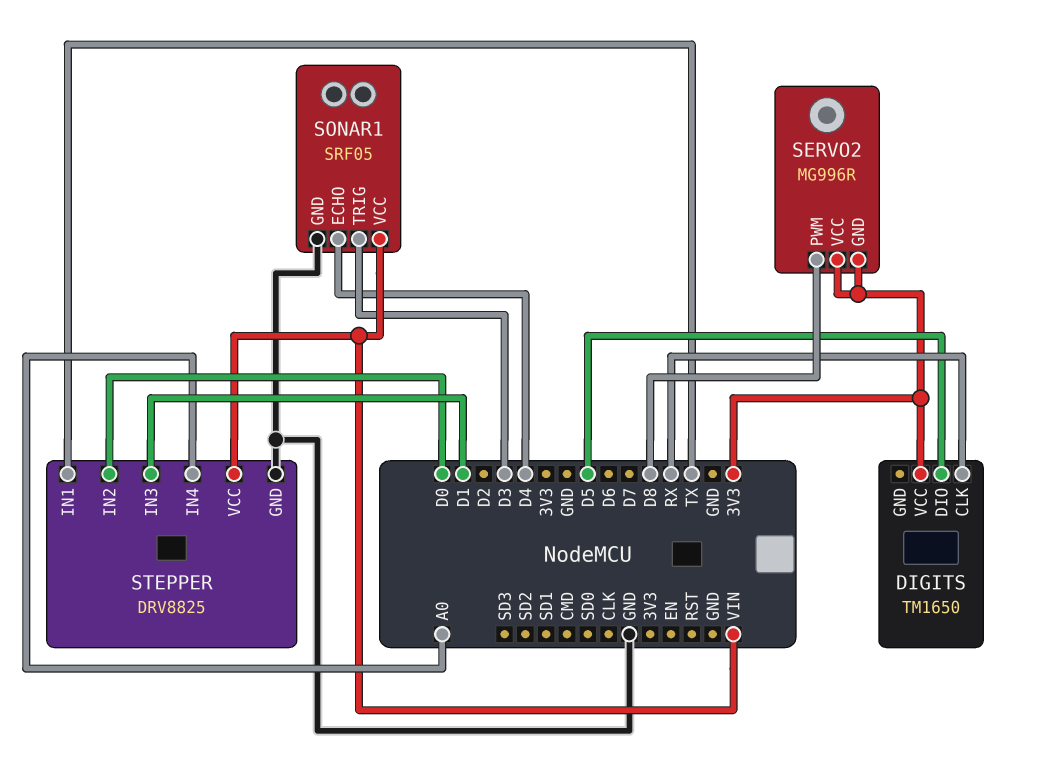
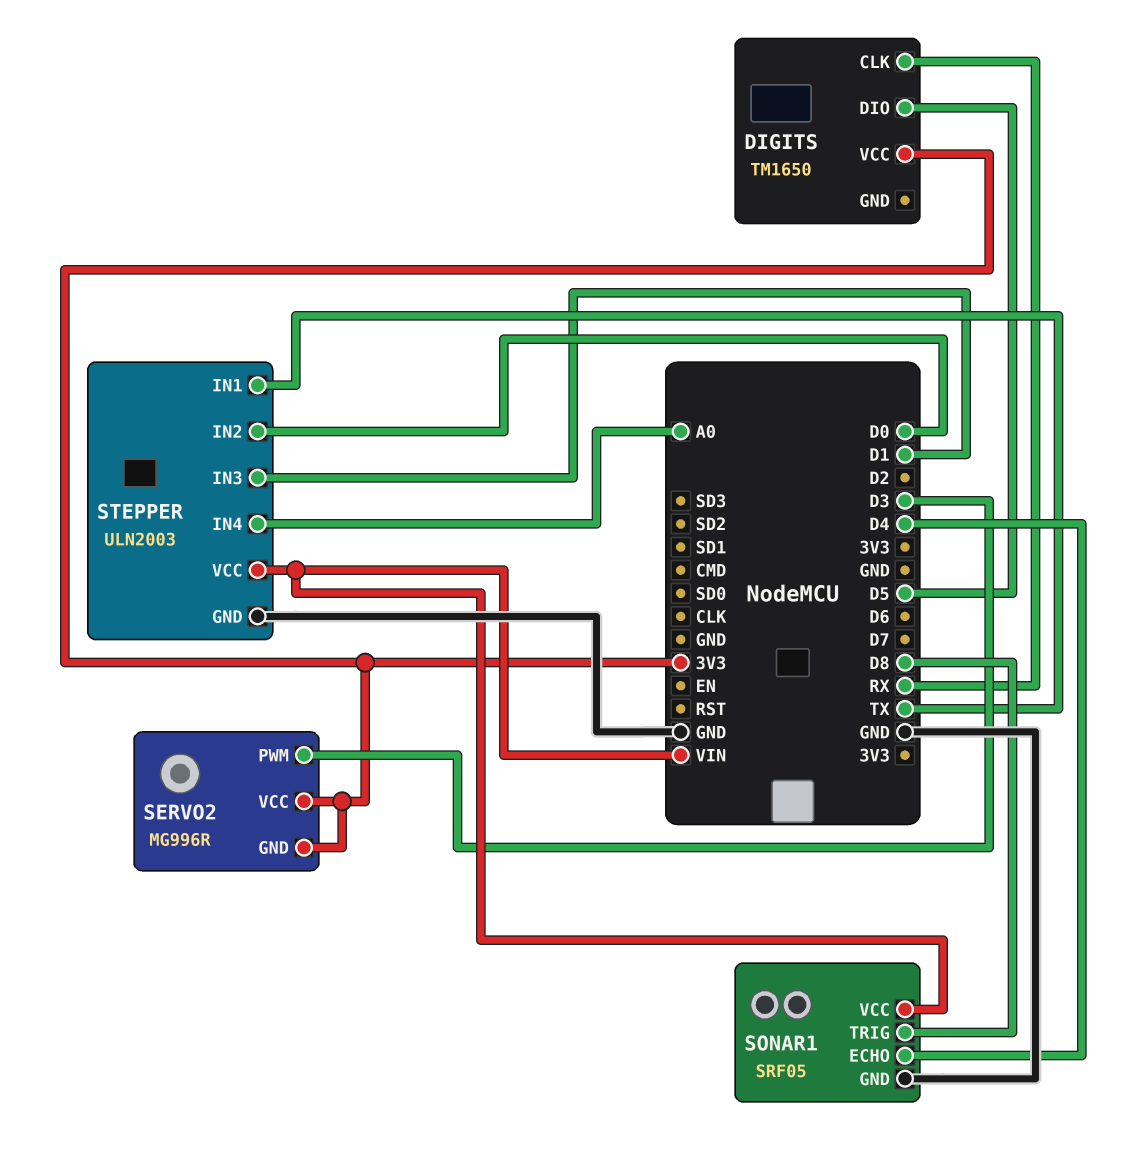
SERVO2 pin PWM: D8 -> D3
SONAR1 pin TRIG: D3 -> D8
STEPPER: DRV8825 -> ULN2003

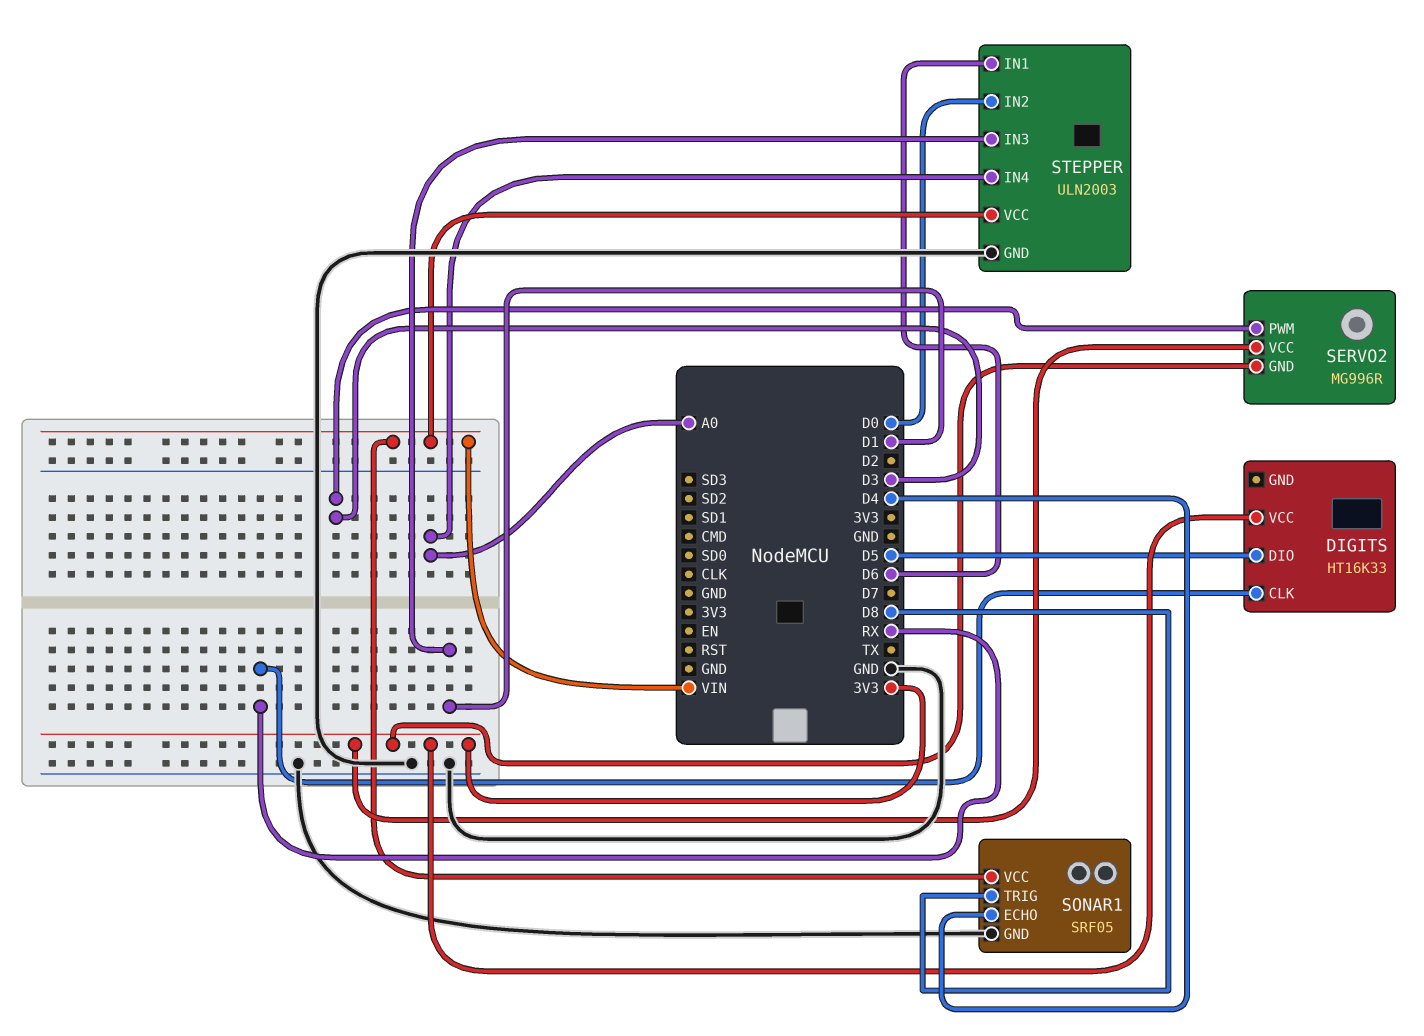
DIGITS: TM1650 -> HT16K33
STEPPER pin IN1: TX -> D6

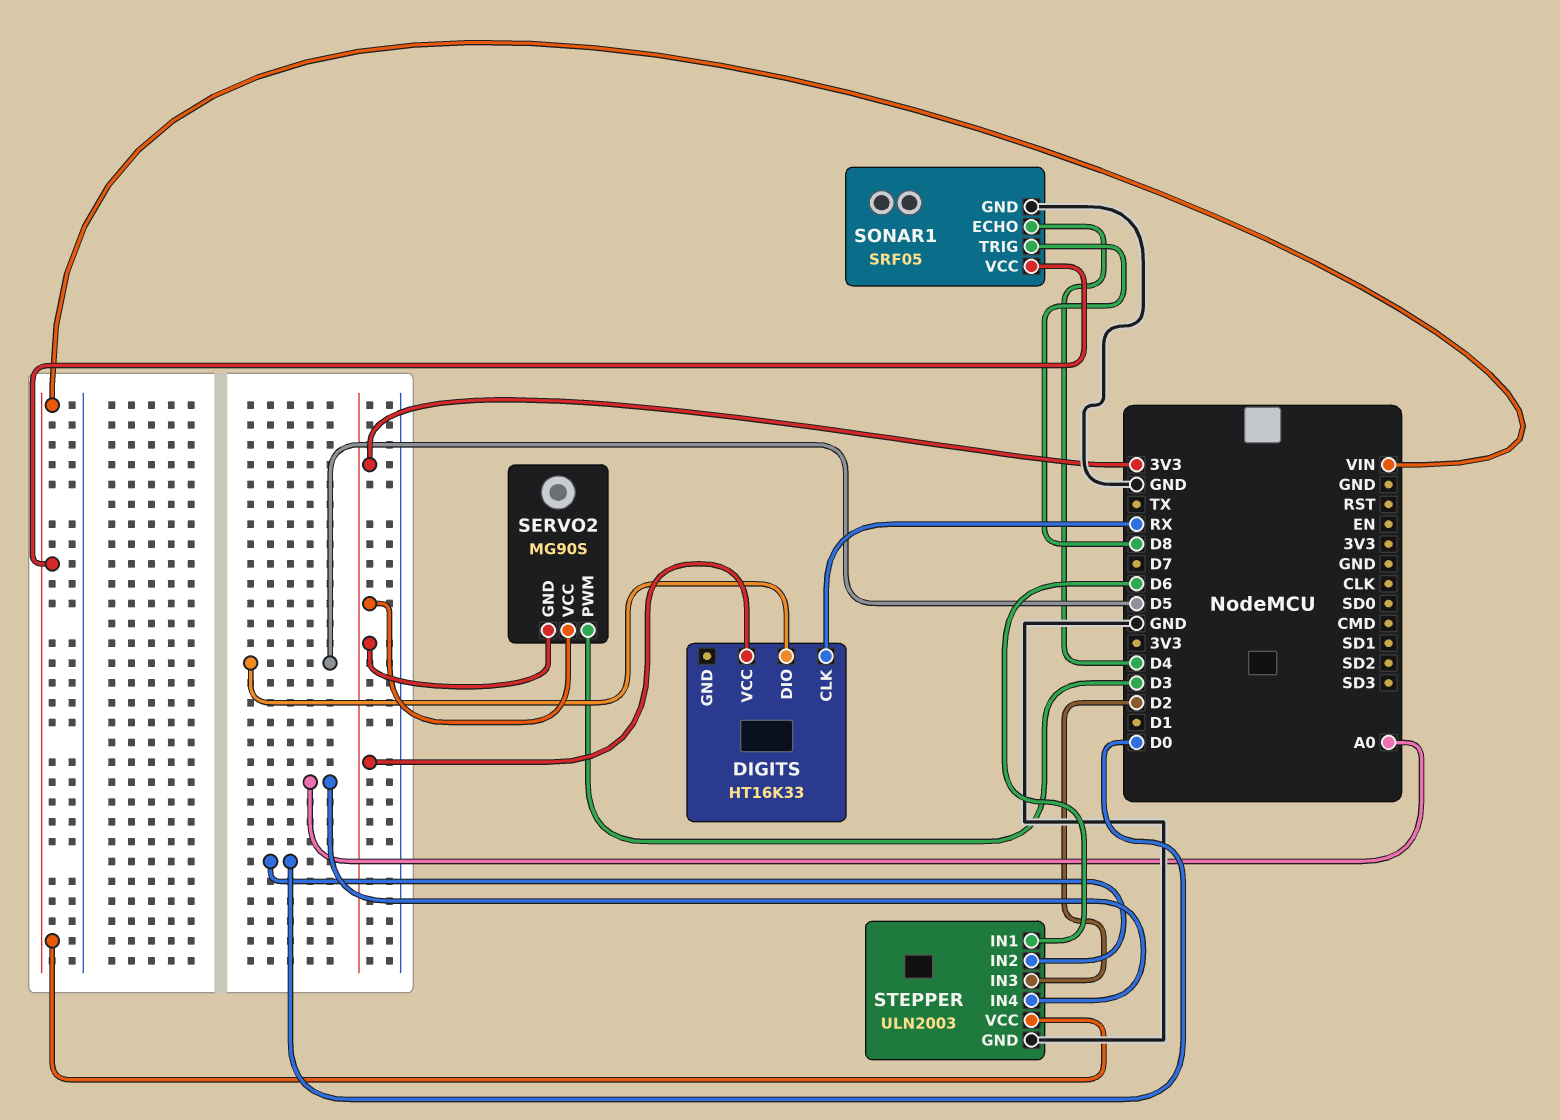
SERVO2: MG996R -> MG90S
STEPPER pin IN3: D1 -> D2

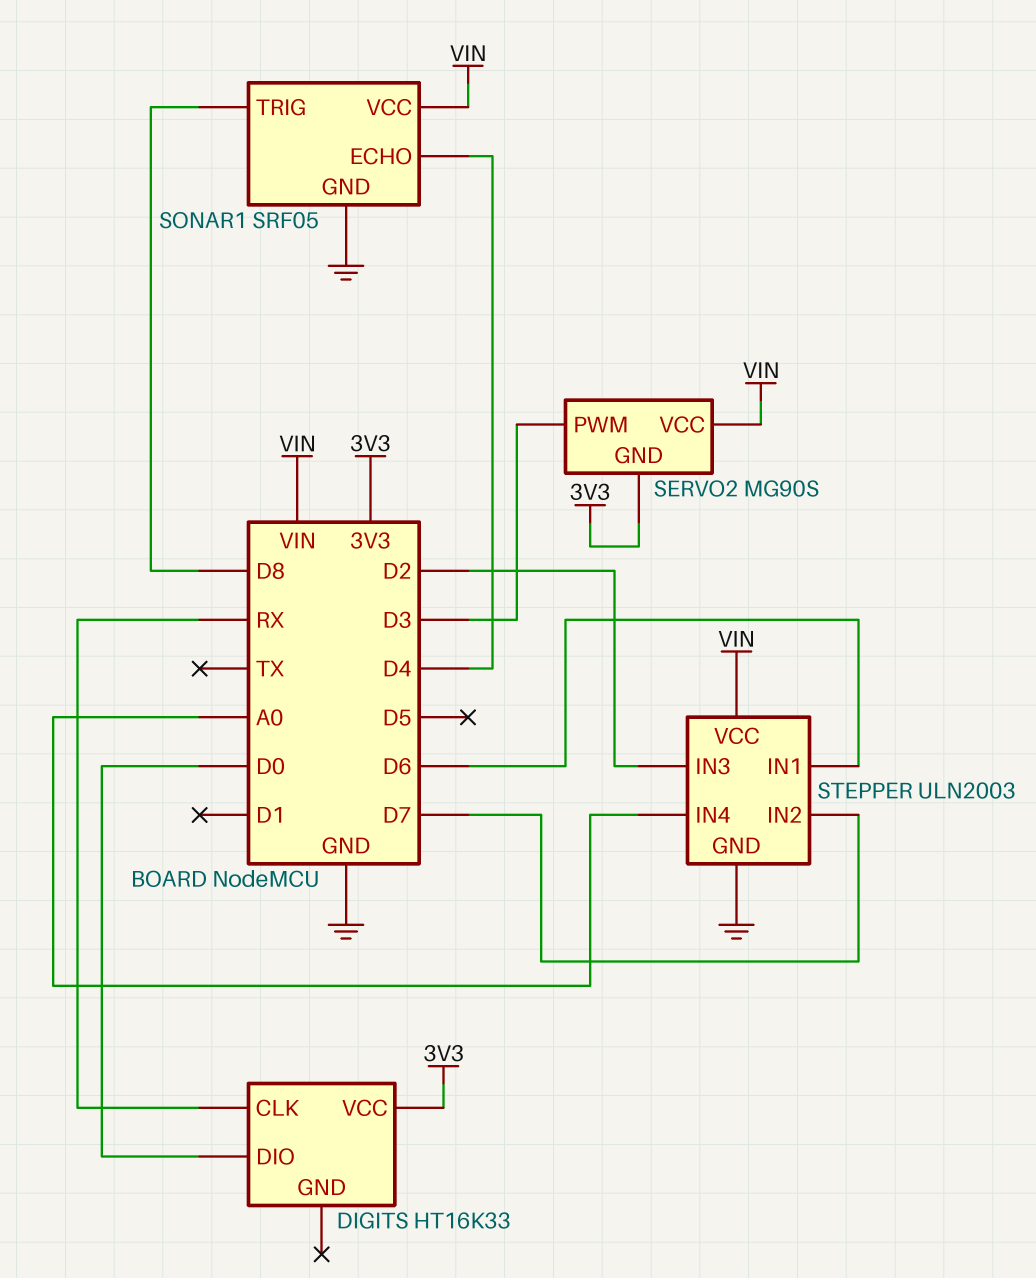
DIGITS pin DIO: D5 -> D0
SERVO2 pin VCC: 3V3 -> VIN
STEPPER pin IN2: D0 -> D7

